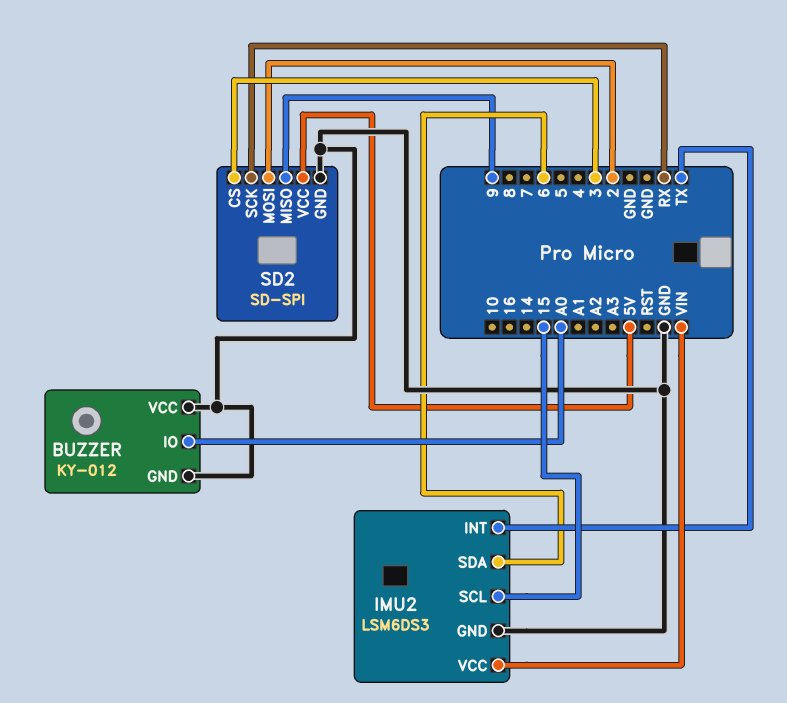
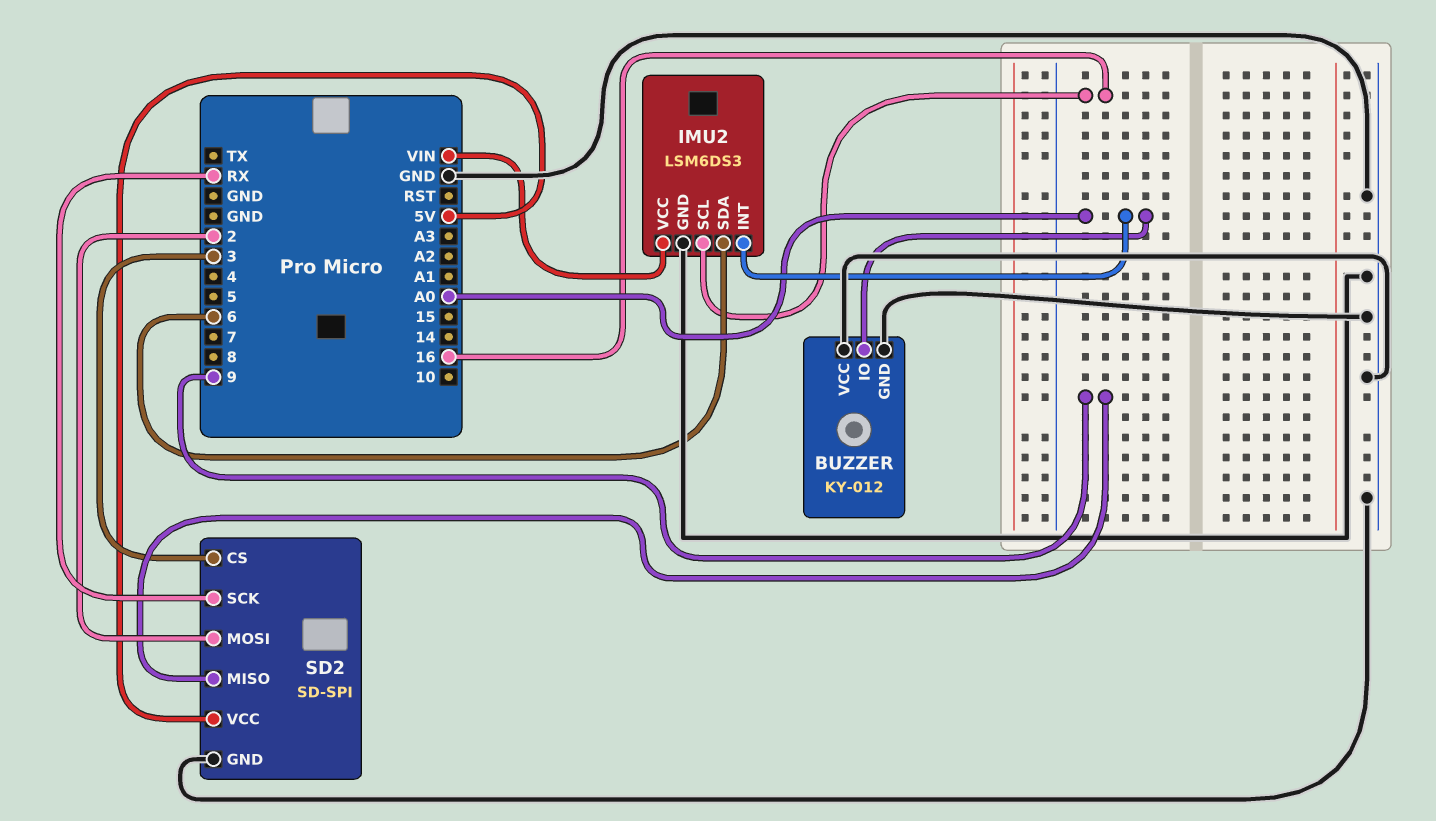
IMU2 pin INT: TX -> A0
IMU2 pin SCL: 15 -> 16

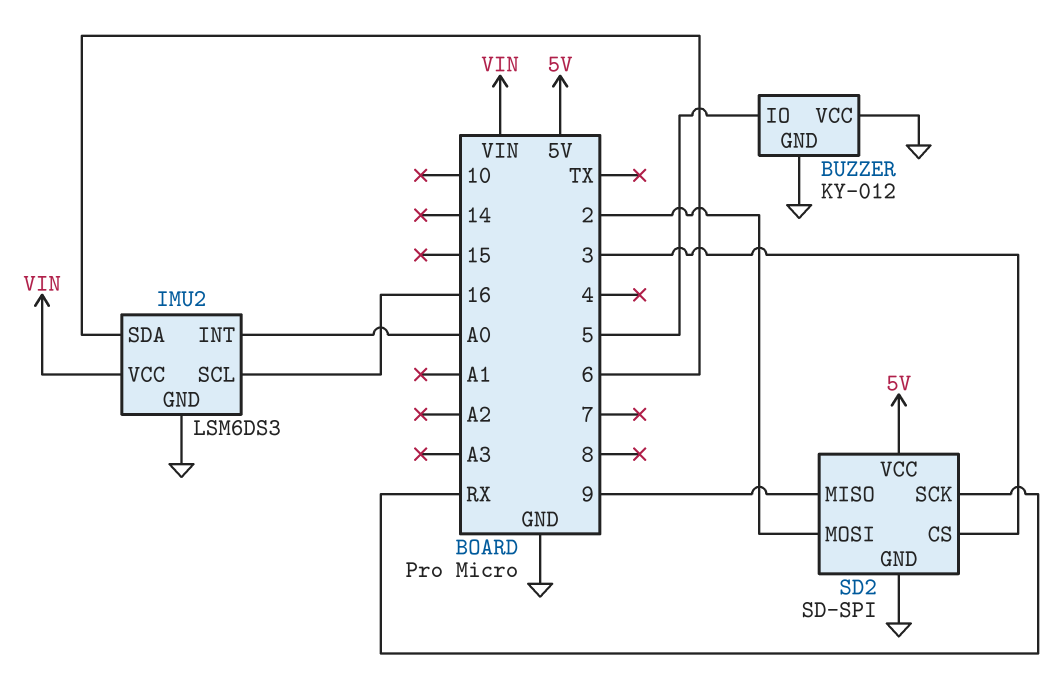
BUZZER pin IO: A0 -> 5

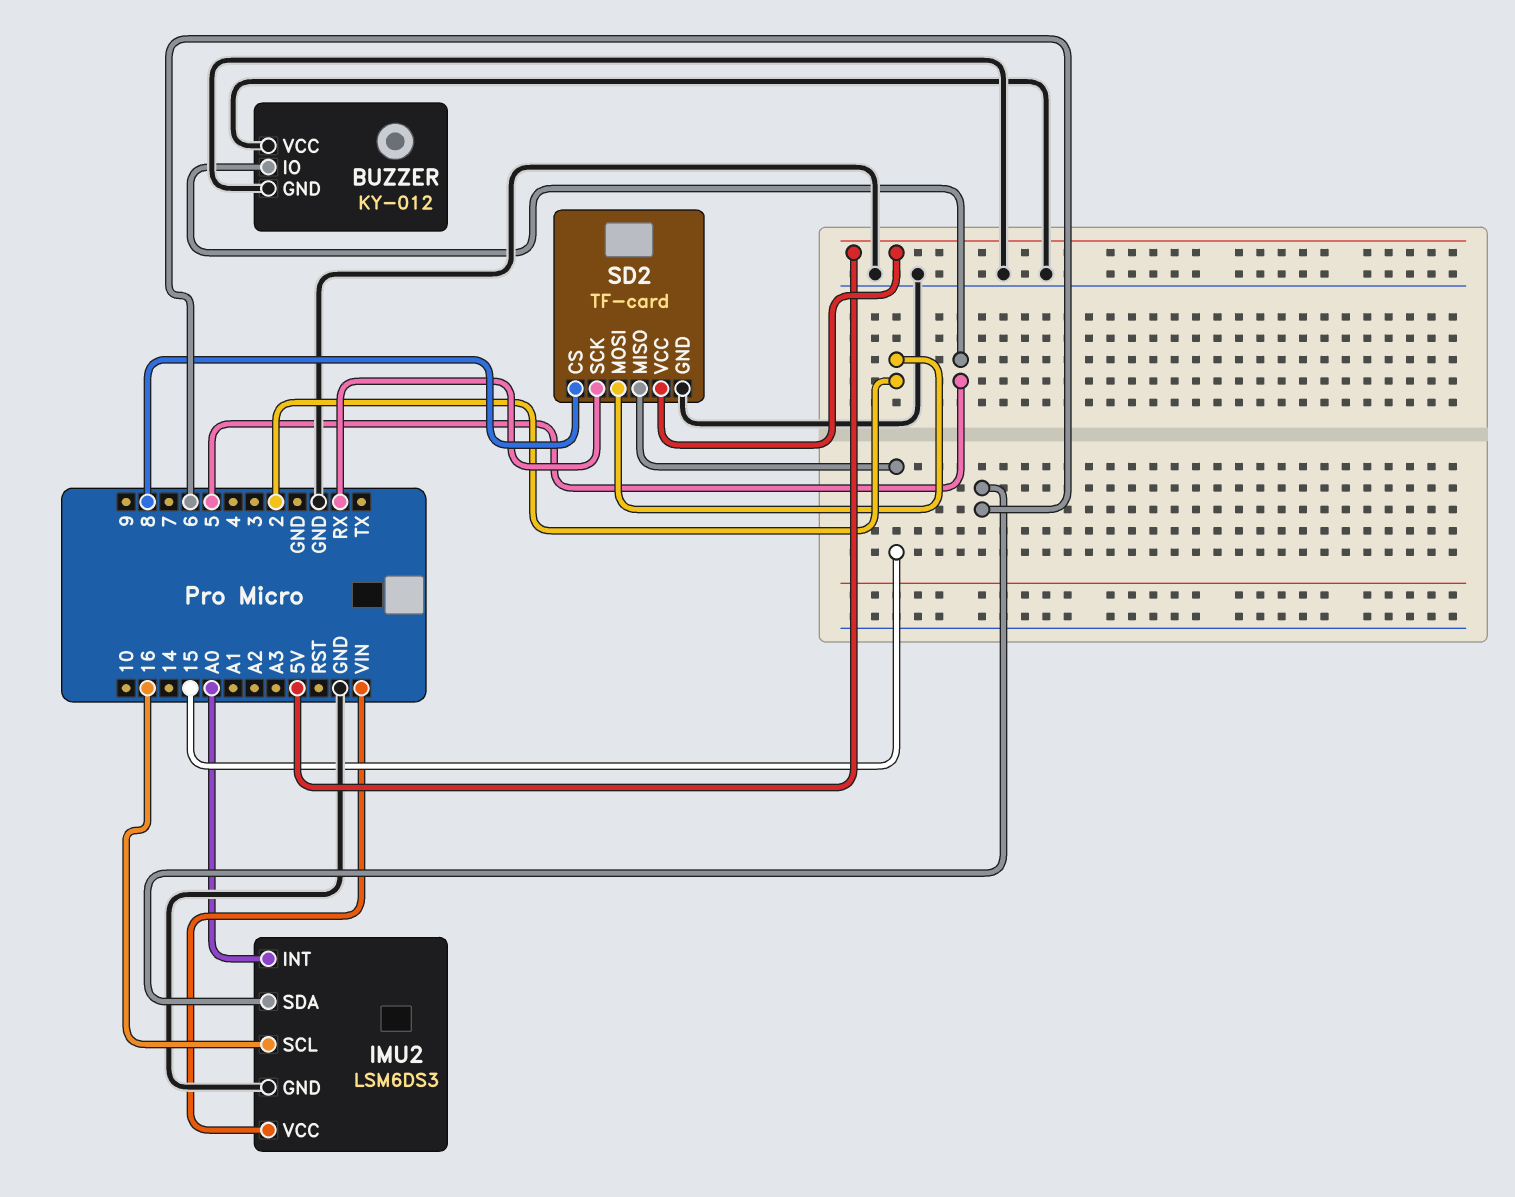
SD2: SD-SPI -> TF-card
SD2 pin CS: 3 -> 8
SD2 pin MISO: 9 -> 15

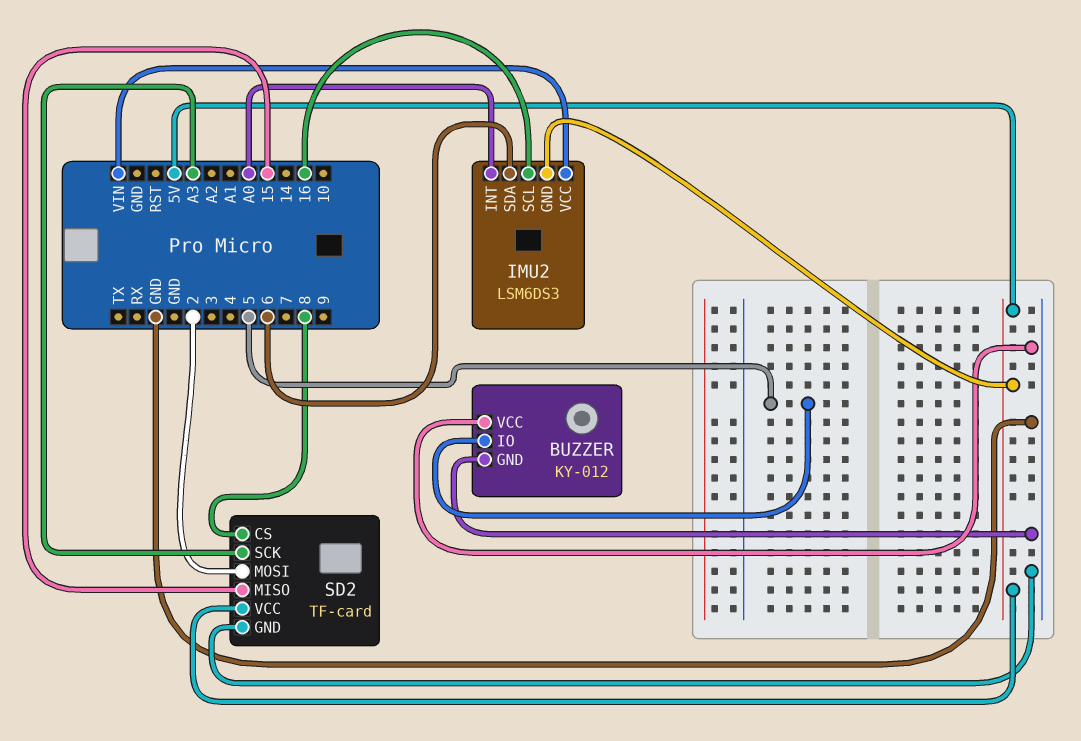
IMU2 pin GND: GND -> 5V
SD2 pin SCK: RX -> A3

